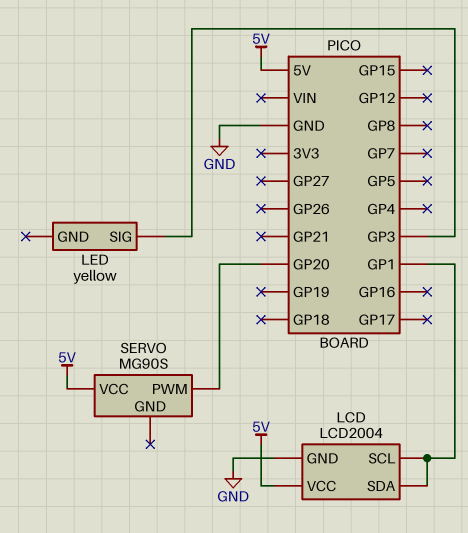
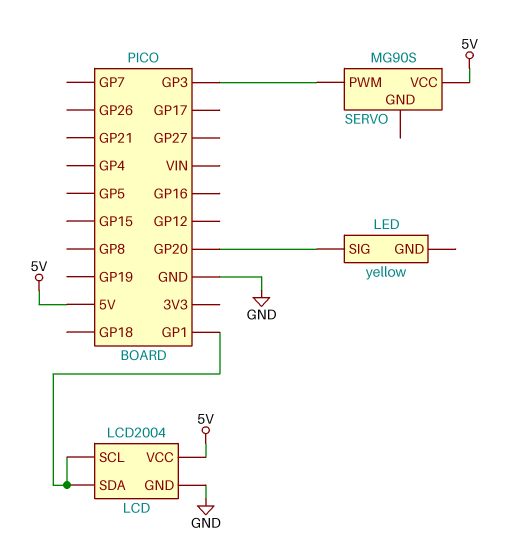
LED pin SIG: GP3 -> GP20
SERVO pin PWM: GP20 -> GP3

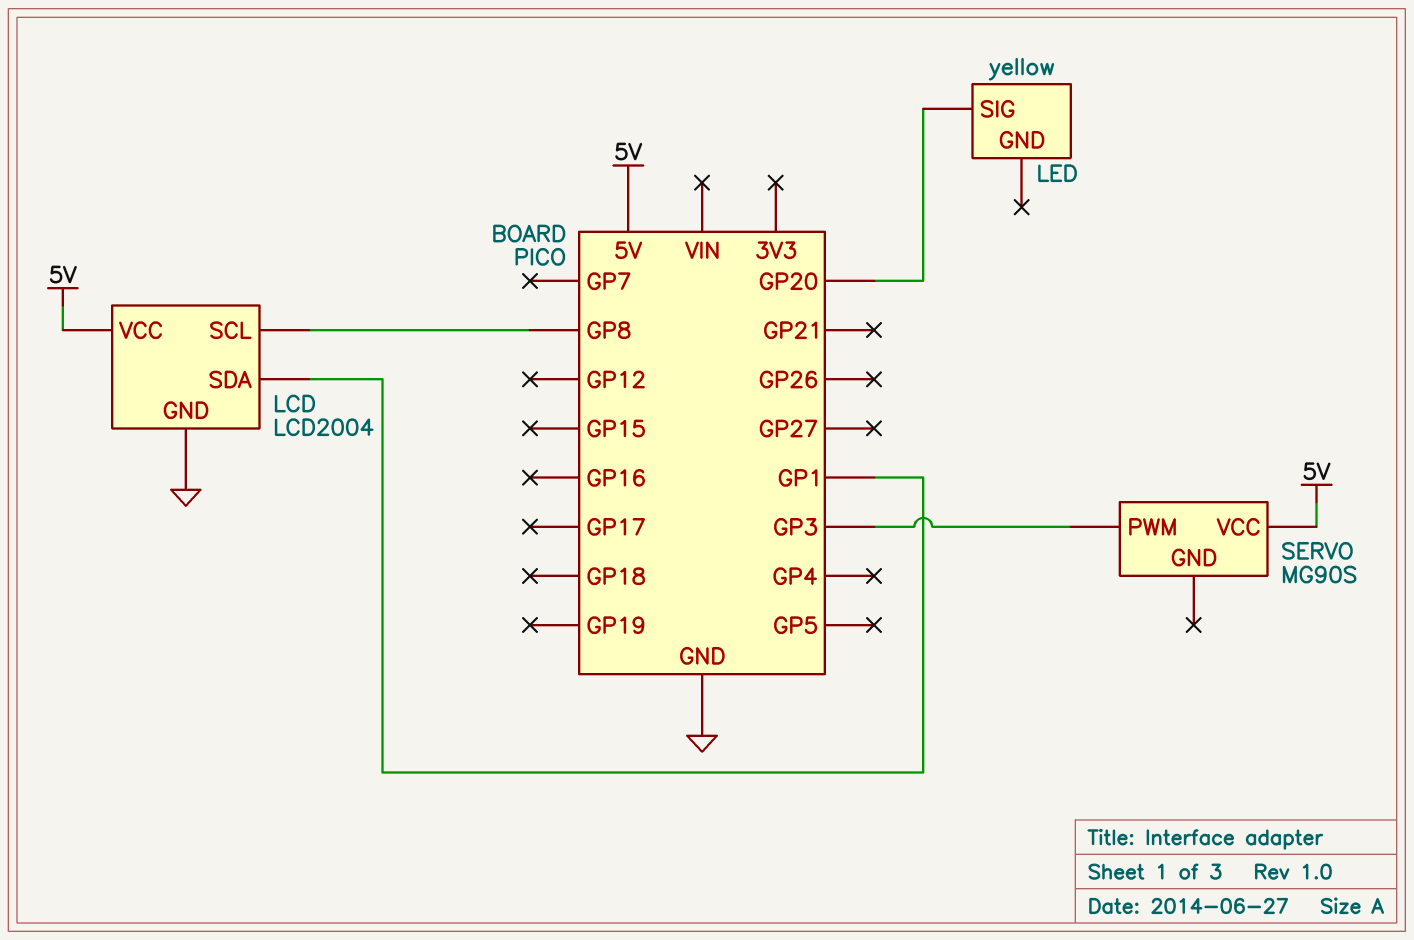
LCD pin SCL: GP1 -> GP8

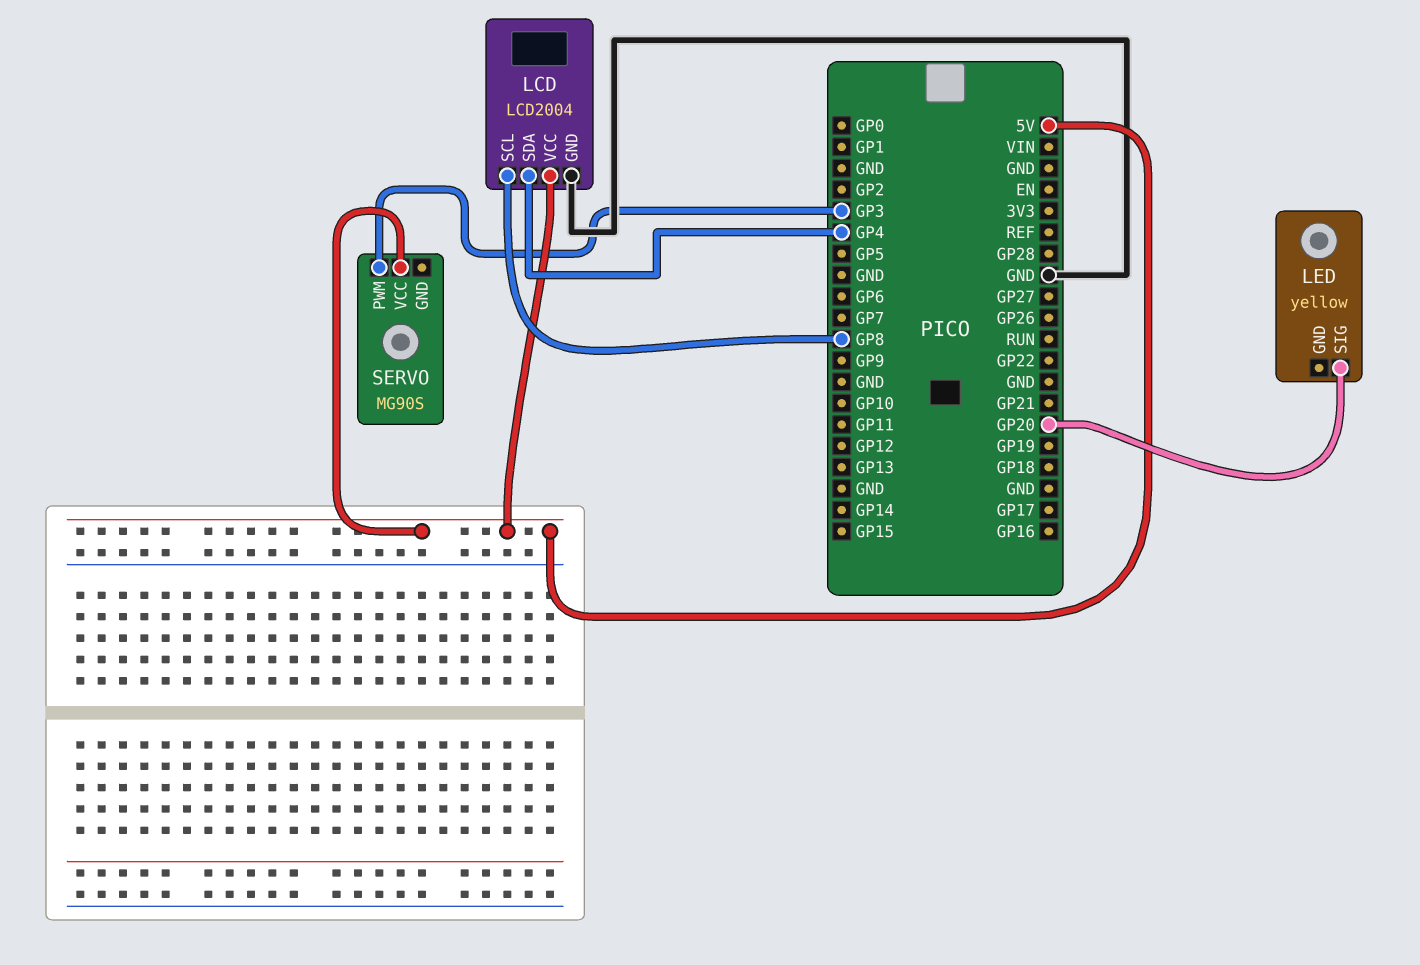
LCD pin SDA: GP1 -> GP4

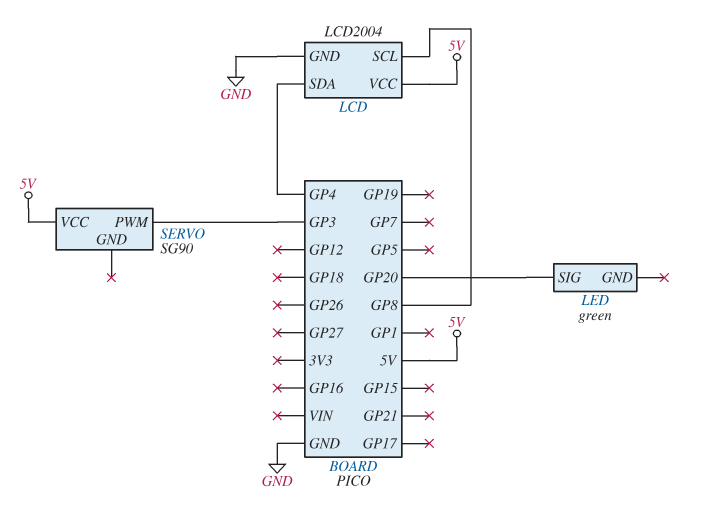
LED: yellow -> green
SERVO: MG90S -> SG90

